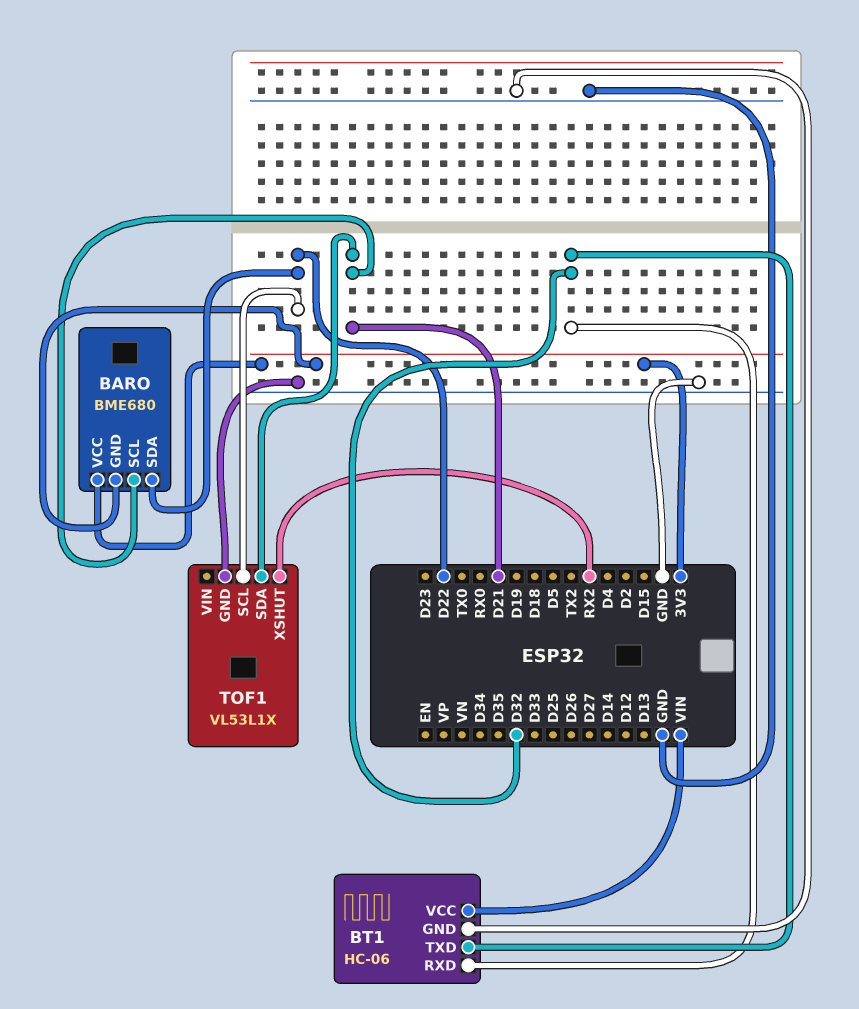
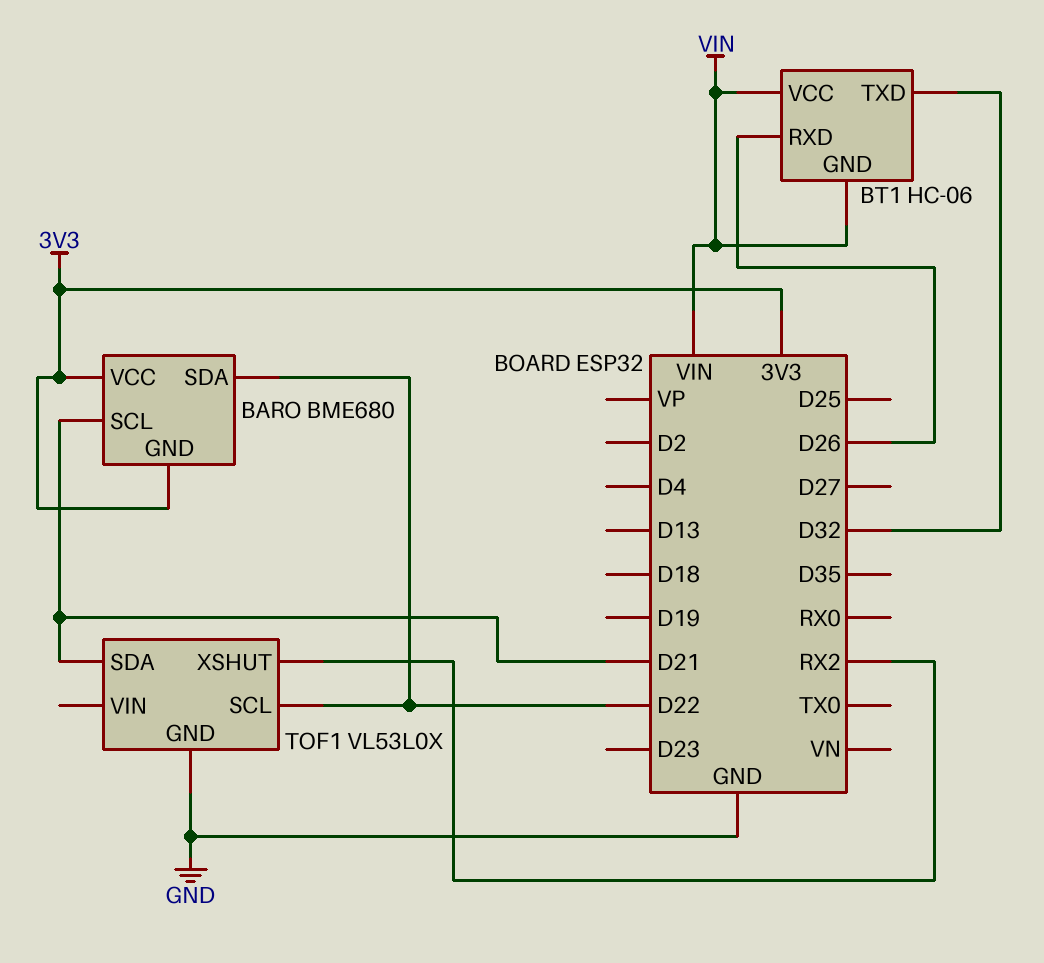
BT1 pin GND: GND -> VIN
BT1 pin RXD: D32 -> D26
TOF1: VL53L1X -> VL53L0X

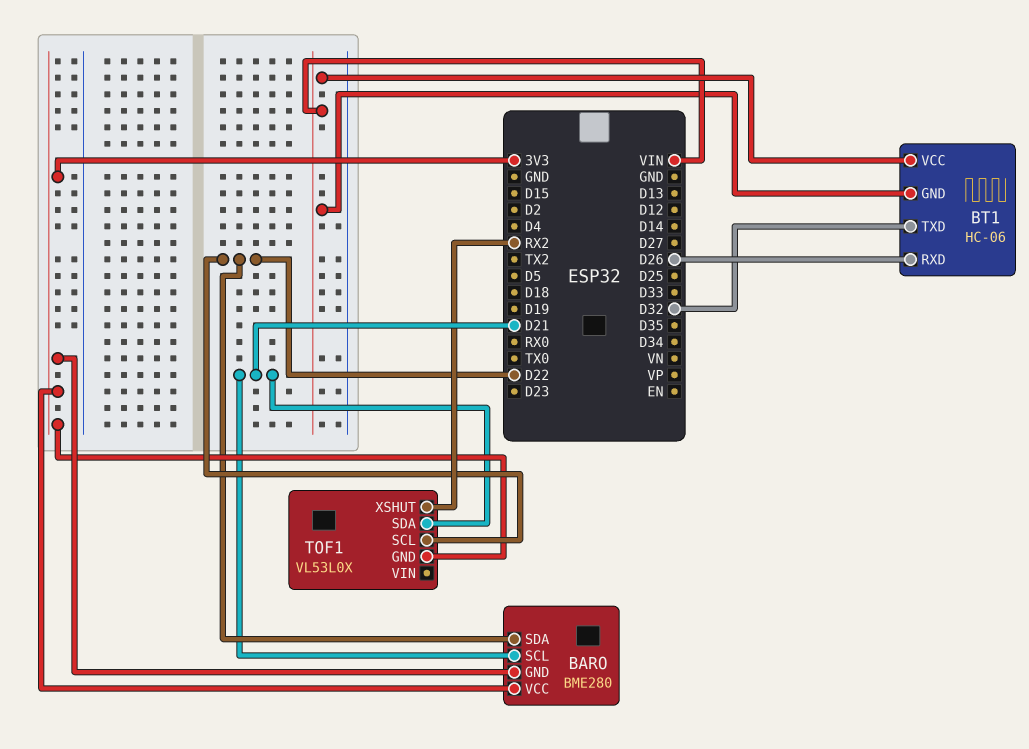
BARO: BME680 -> BME280
TOF1 pin GND: GND -> 3V3

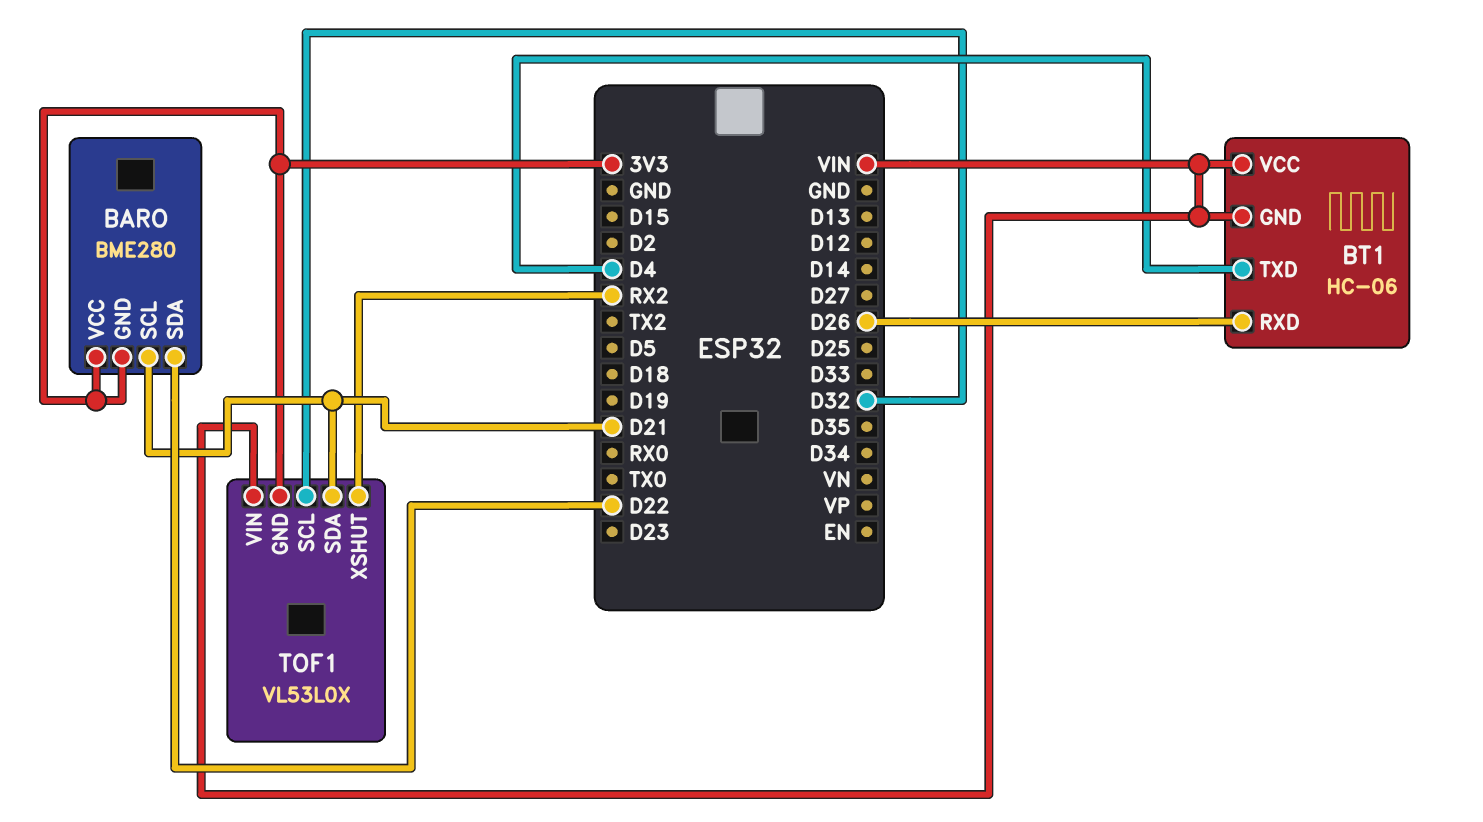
BT1 pin TXD: D32 -> D4
TOF1 pin SCL: D22 -> D32
TOF1 pin VIN: none -> VIN

